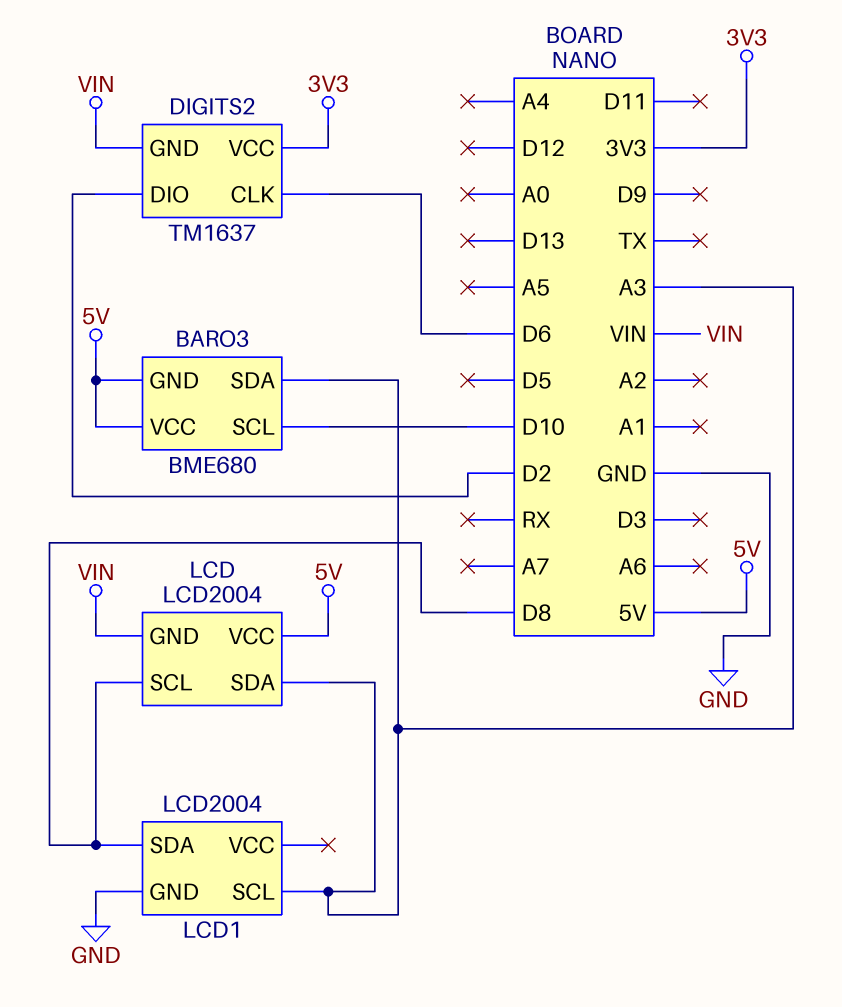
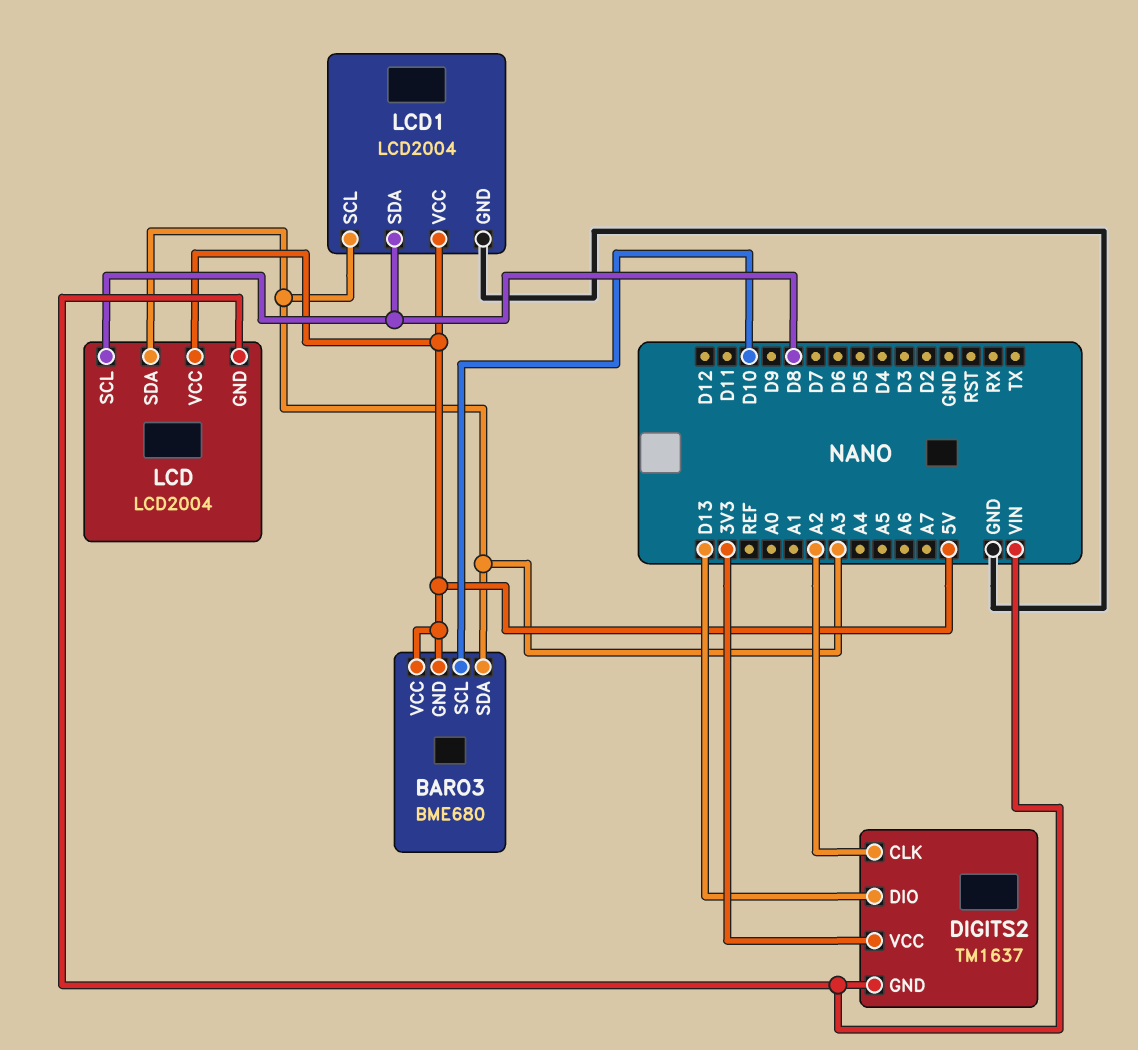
DIGITS2 pin CLK: D6 -> A2
DIGITS2 pin DIO: D2 -> D13
LCD1 pin VCC: none -> 5V

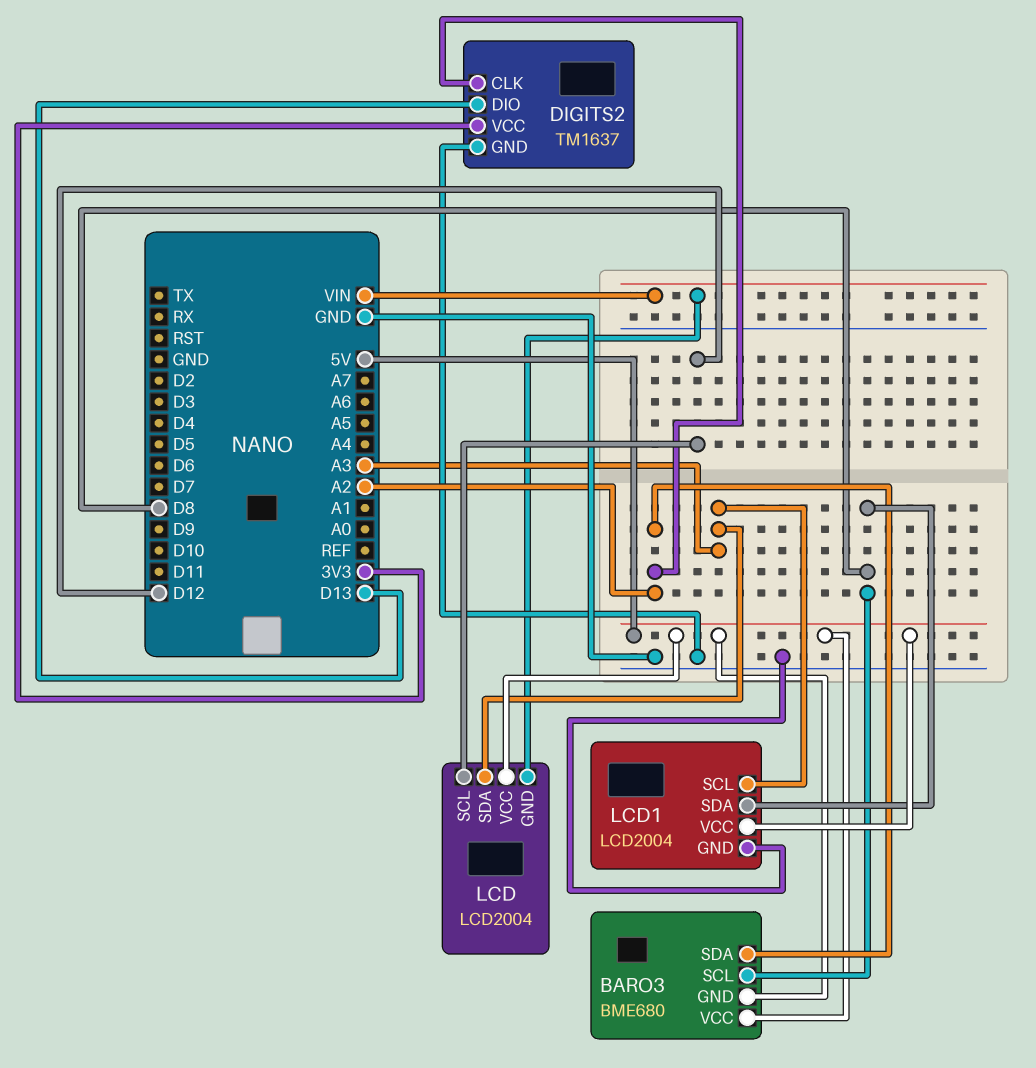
BARO3 pin SCL: D10 -> D8
BARO3 pin SDA: A3 -> A2
DIGITS2 pin GND: VIN -> GND
LCD pin SCL: D8 -> D12

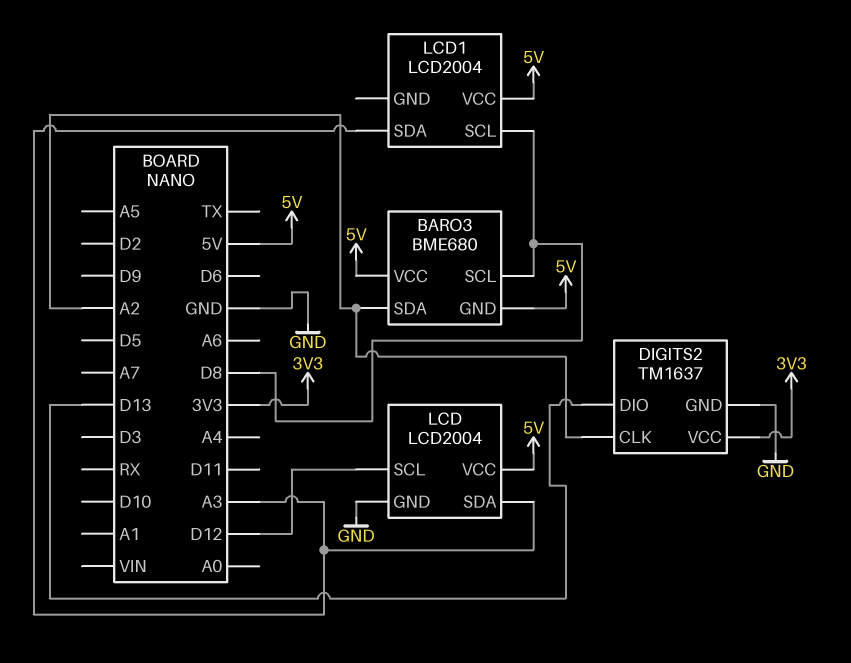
LCD pin GND: VIN -> GND
LCD1 pin GND: GND -> none
LCD1 pin SCL: A3 -> D8
LCD1 pin SDA: D8 -> A3

